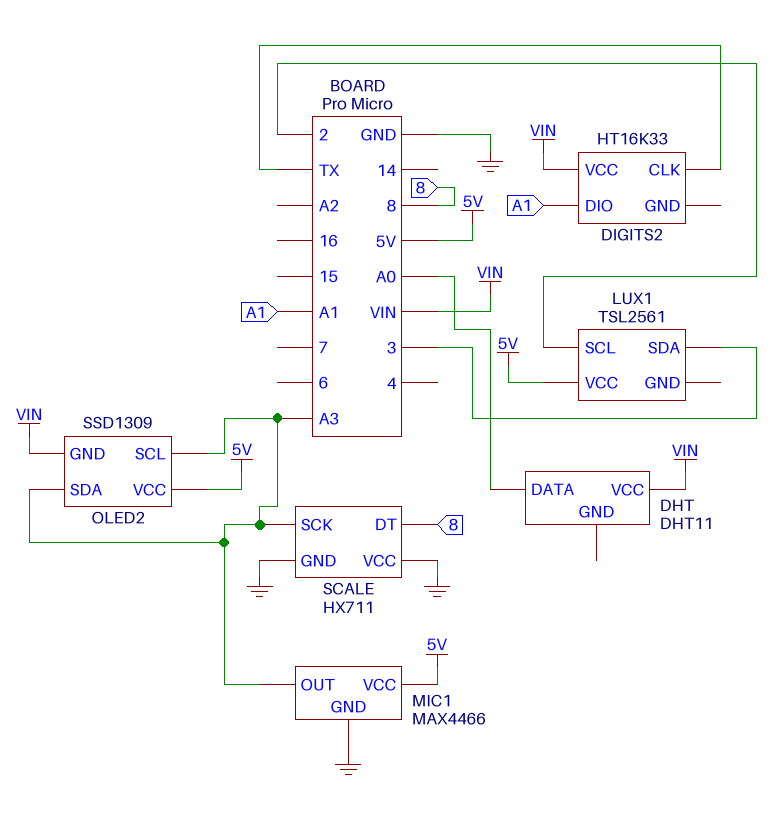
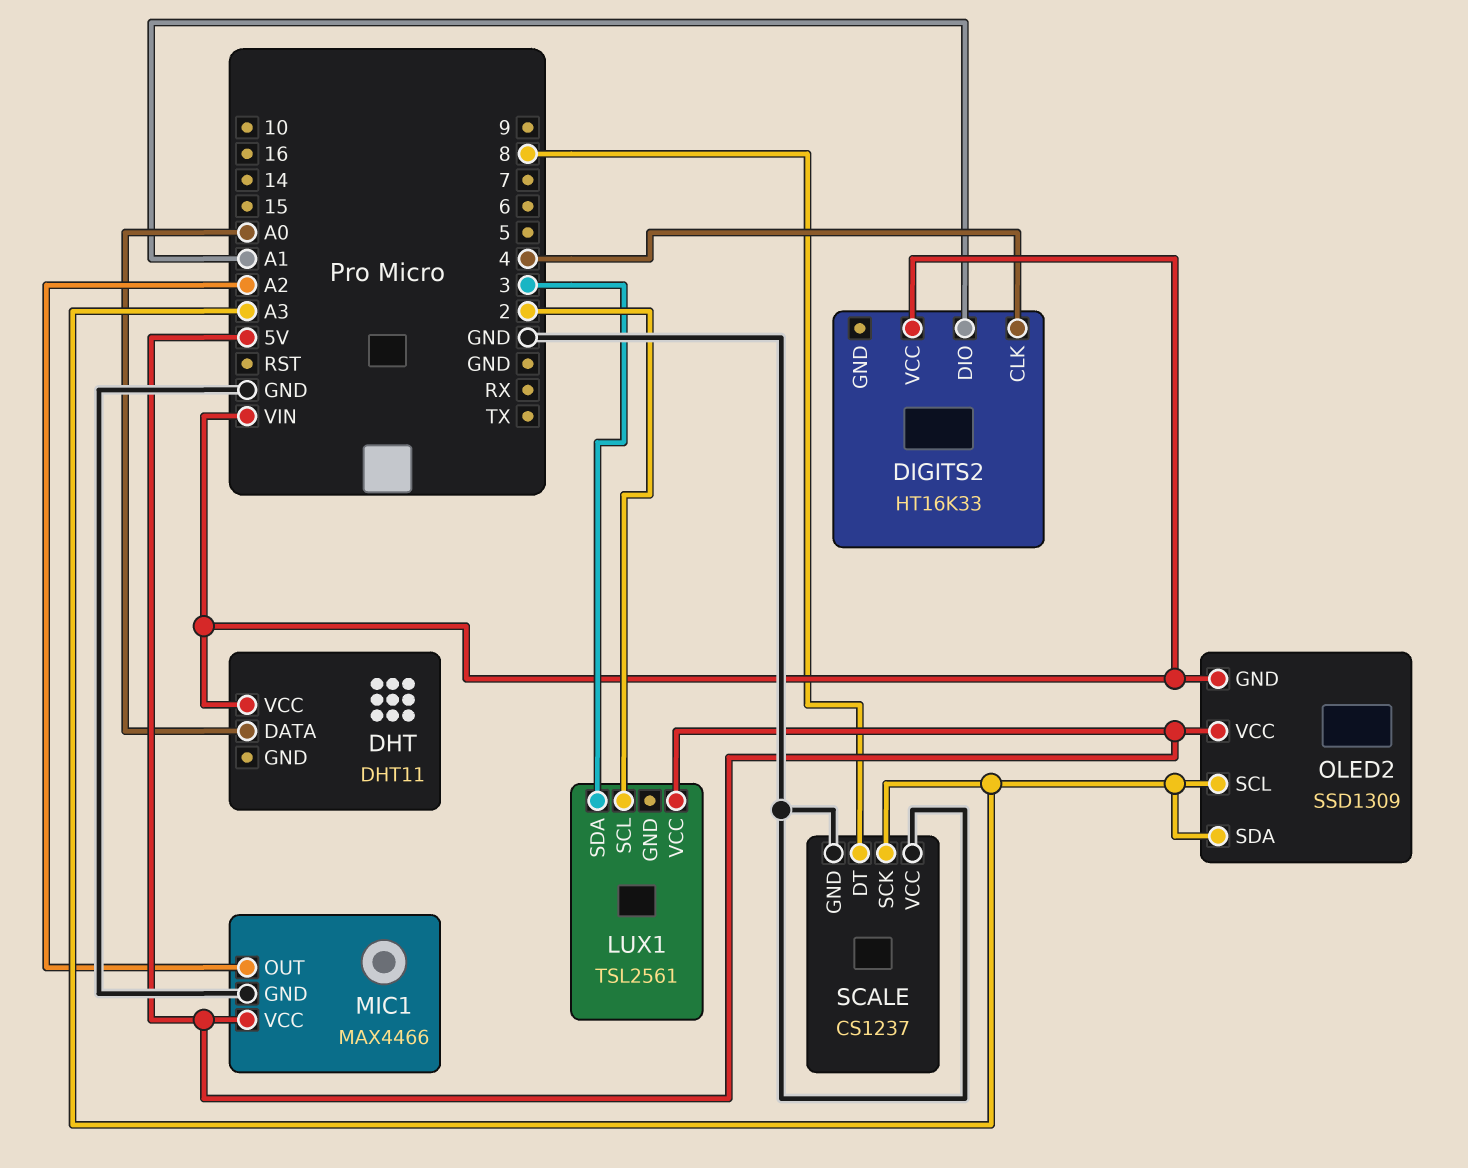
DIGITS2 pin CLK: TX -> 4
MIC1 pin OUT: A3 -> A2
SCALE: HX711 -> CS1237

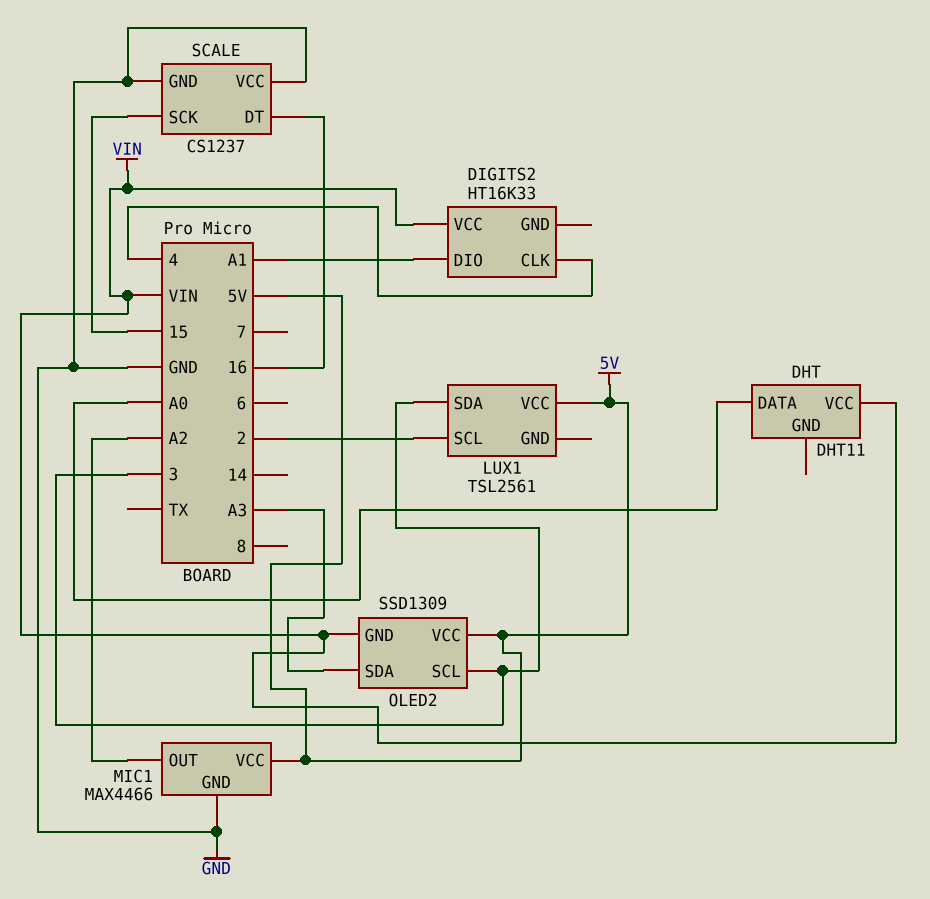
OLED2 pin SCL: A3 -> 3
SCALE pin DT: 8 -> 16
SCALE pin SCK: A3 -> 15

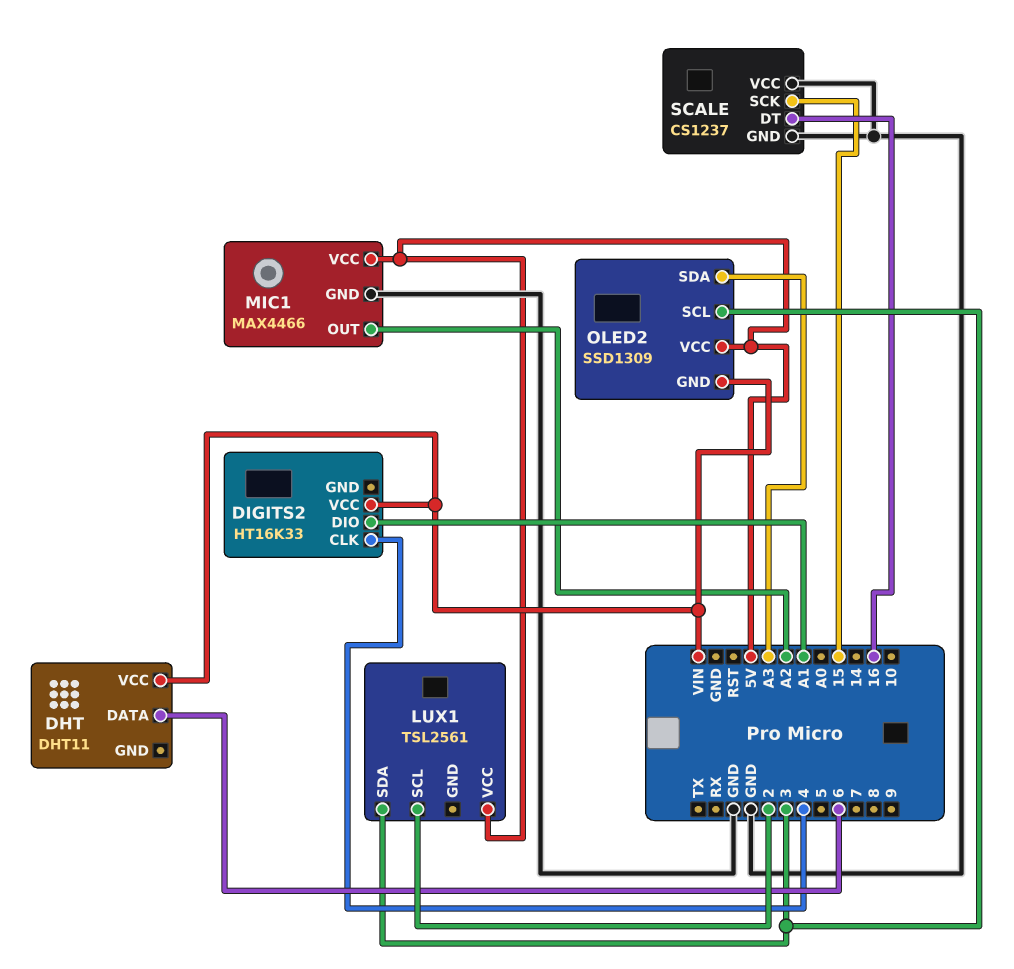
DHT pin DATA: A0 -> 6

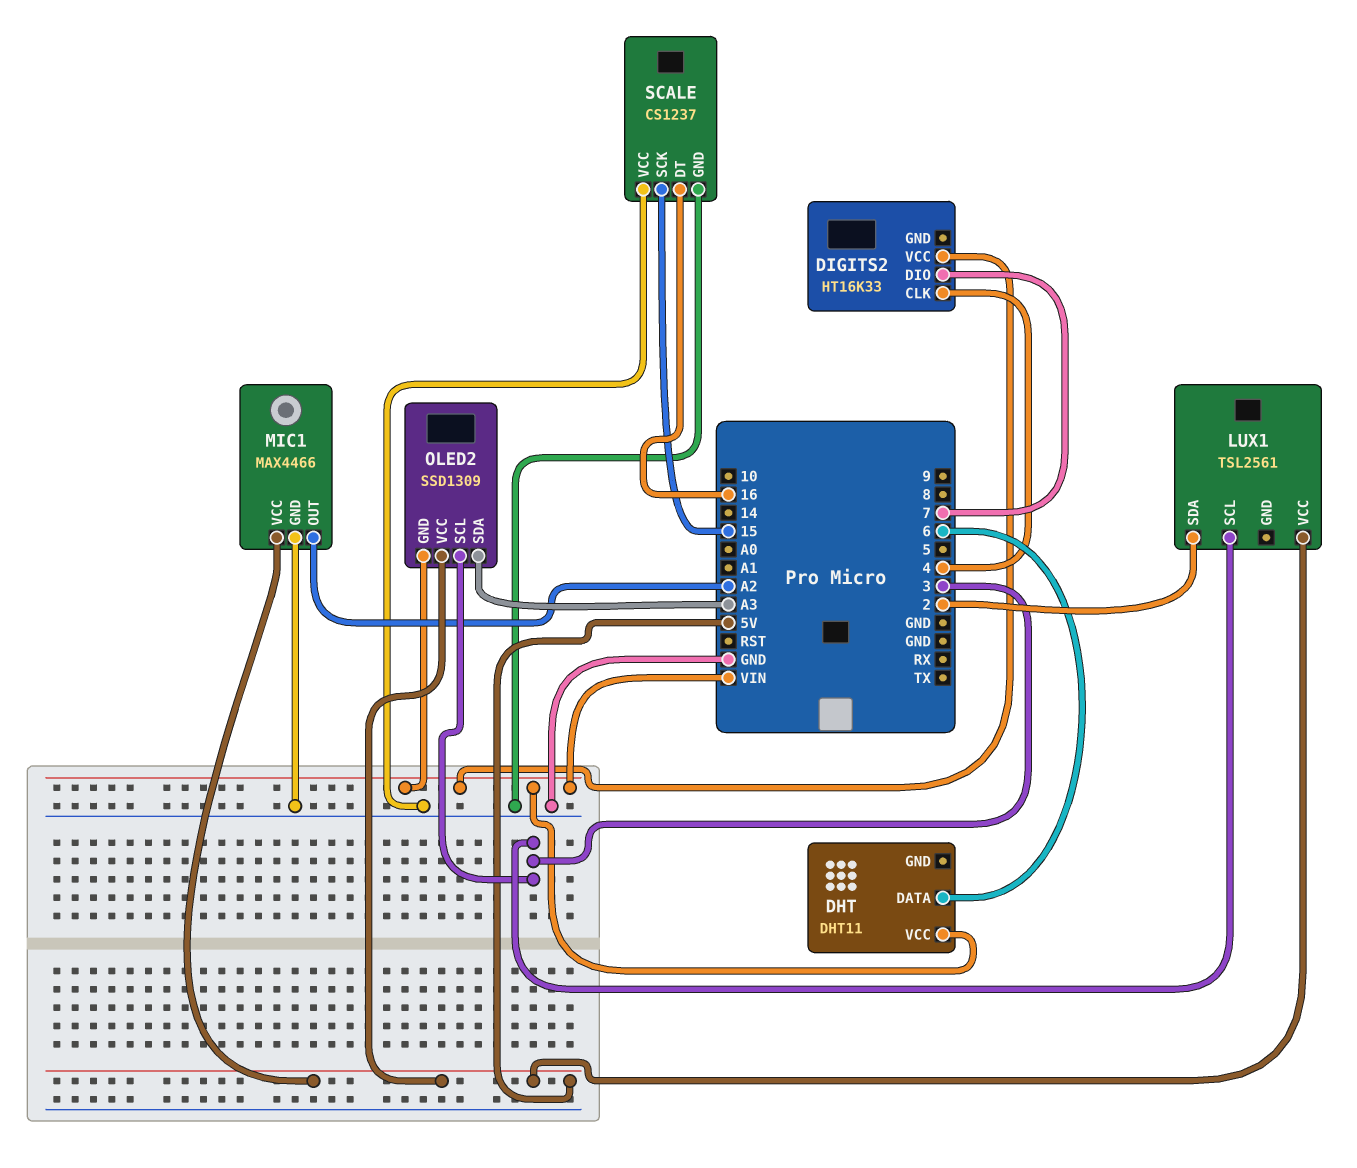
DIGITS2 pin DIO: A1 -> 7
LUX1 pin SCL: 2 -> 3
LUX1 pin SDA: 3 -> 2

